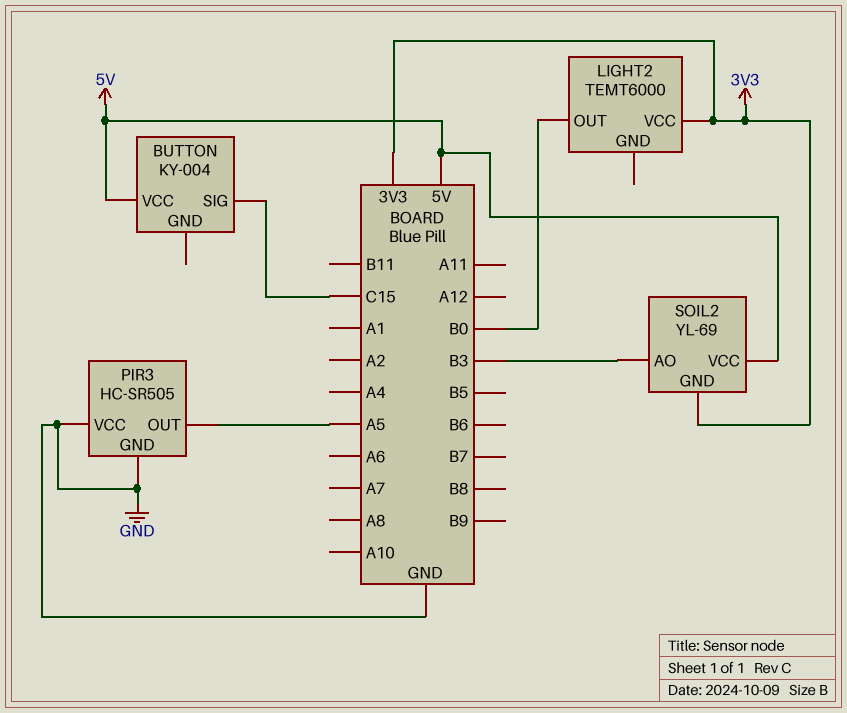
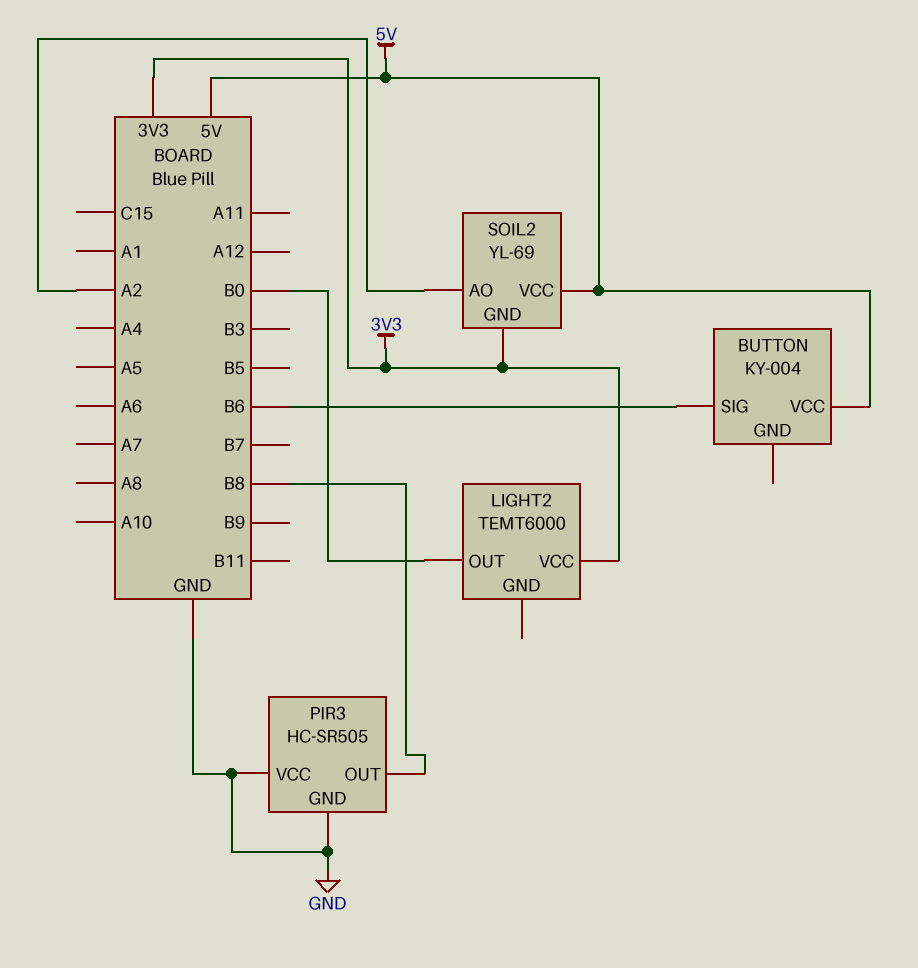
BUTTON pin SIG: C15 -> B6
PIR3 pin OUT: A5 -> B8
SOIL2 pin AO: B3 -> A2

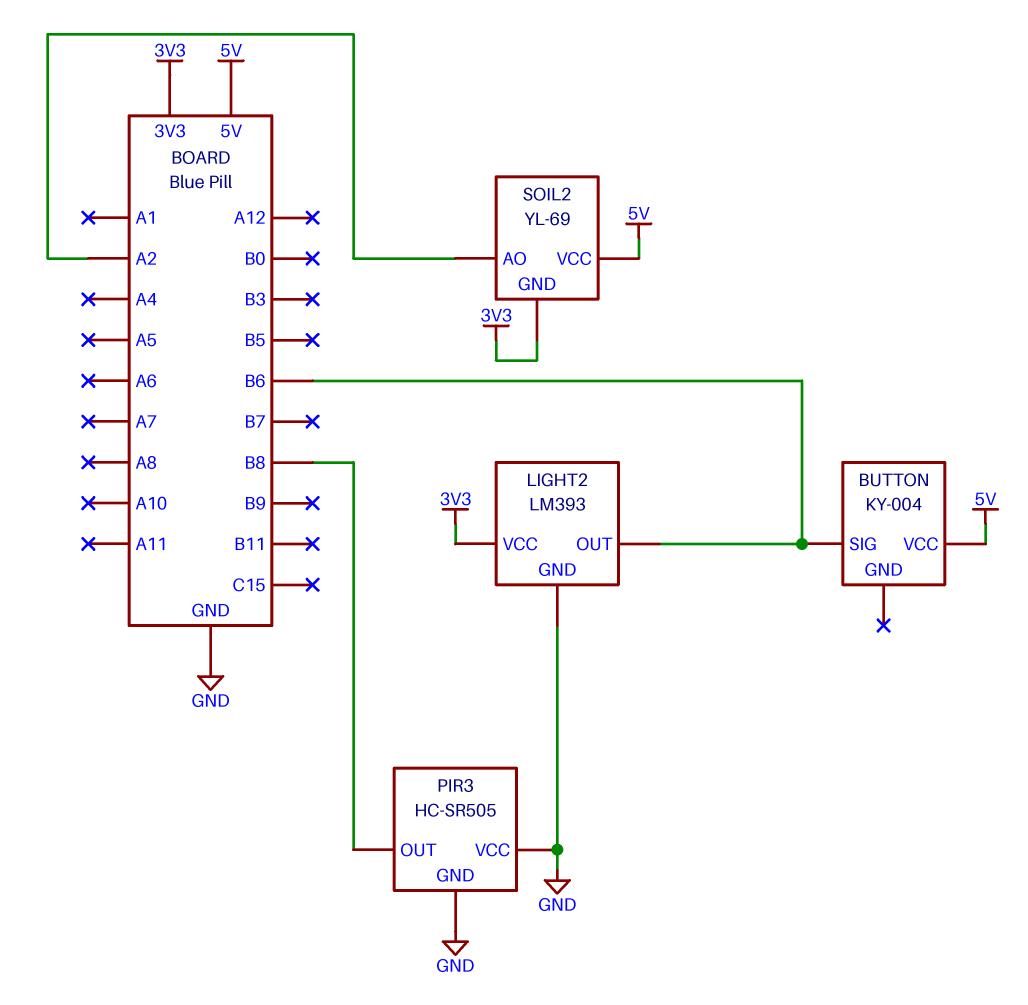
LIGHT2: TEMT6000 -> LM393
LIGHT2 pin GND: none -> GND
LIGHT2 pin OUT: B0 -> B6

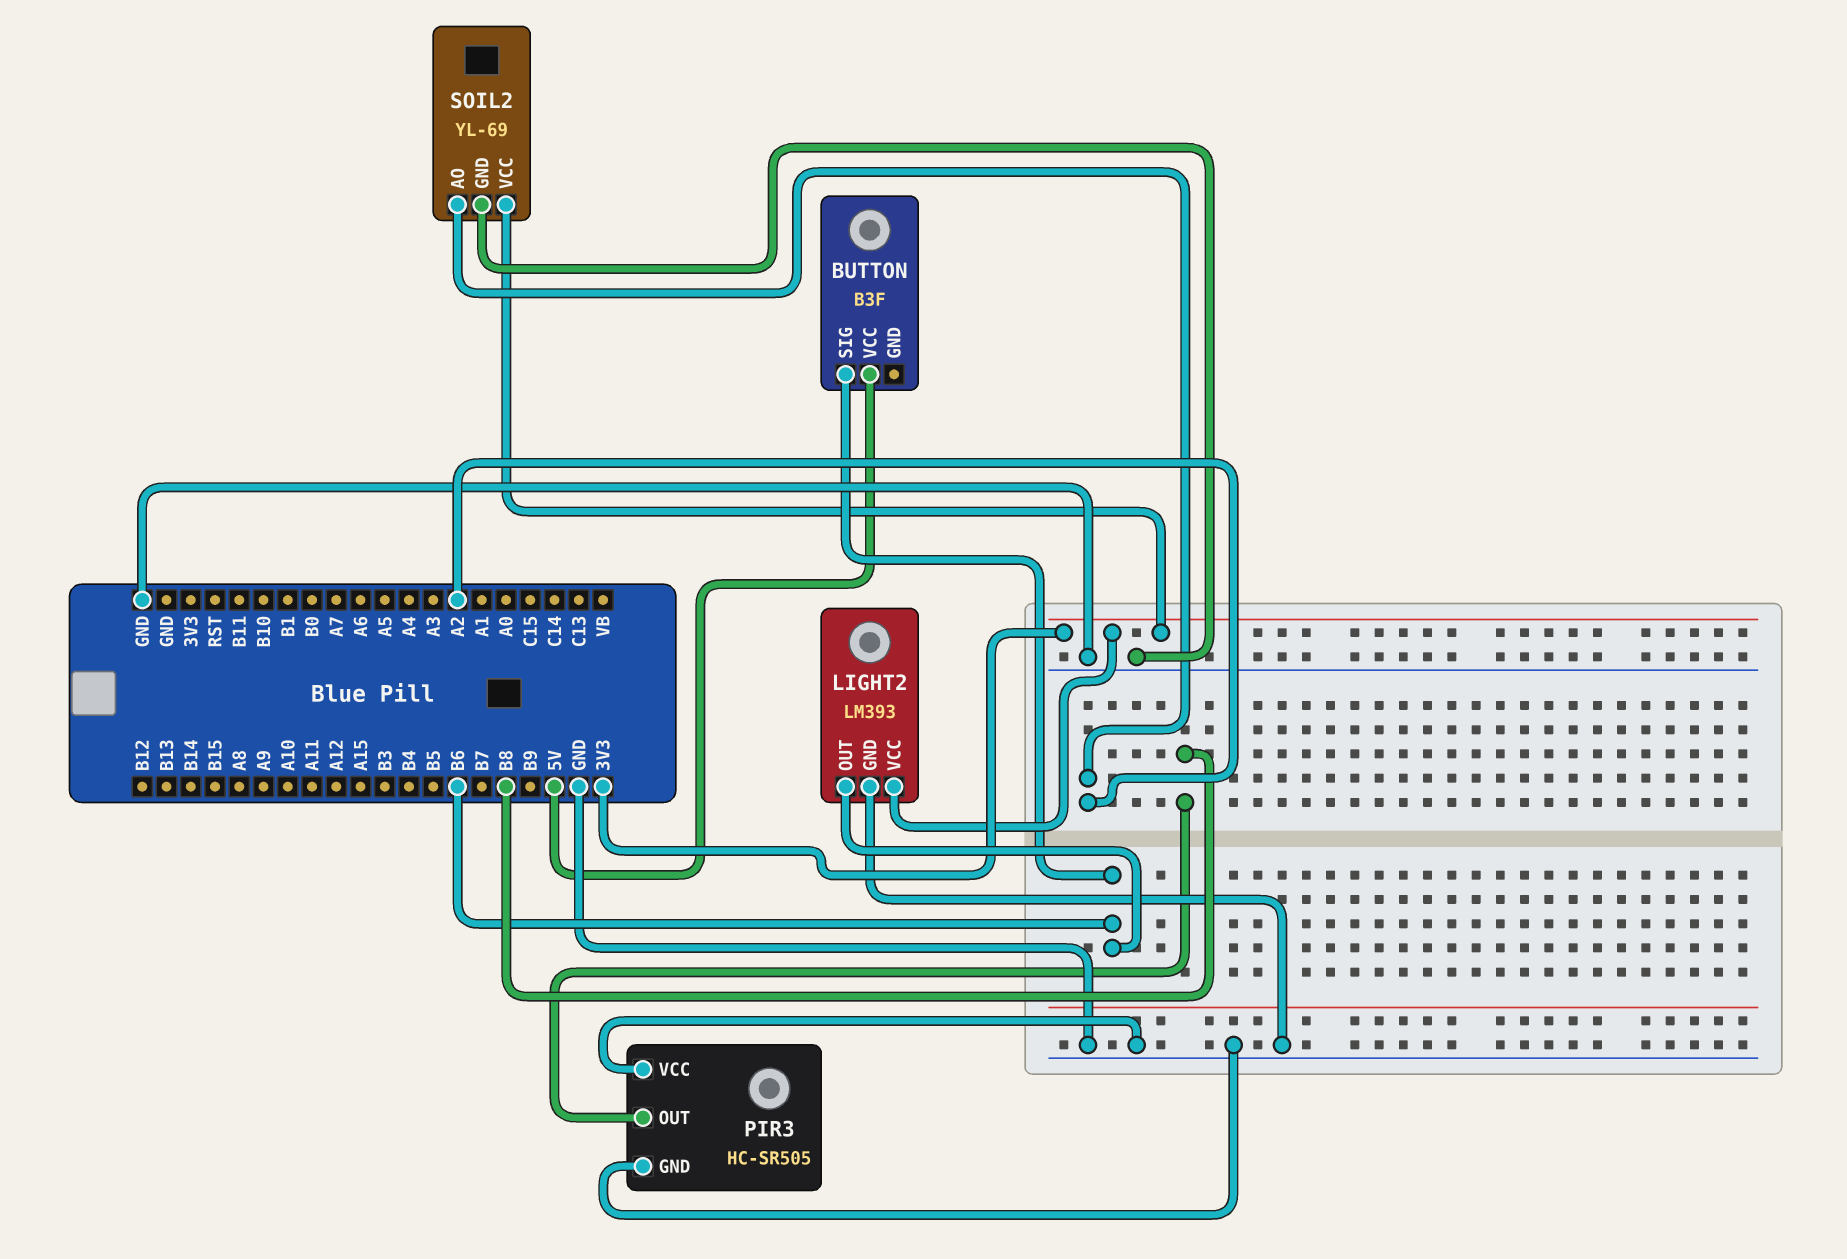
BUTTON: KY-004 -> B3F
SOIL2 pin GND: 3V3 -> GND
SOIL2 pin VCC: 5V -> 3V3

